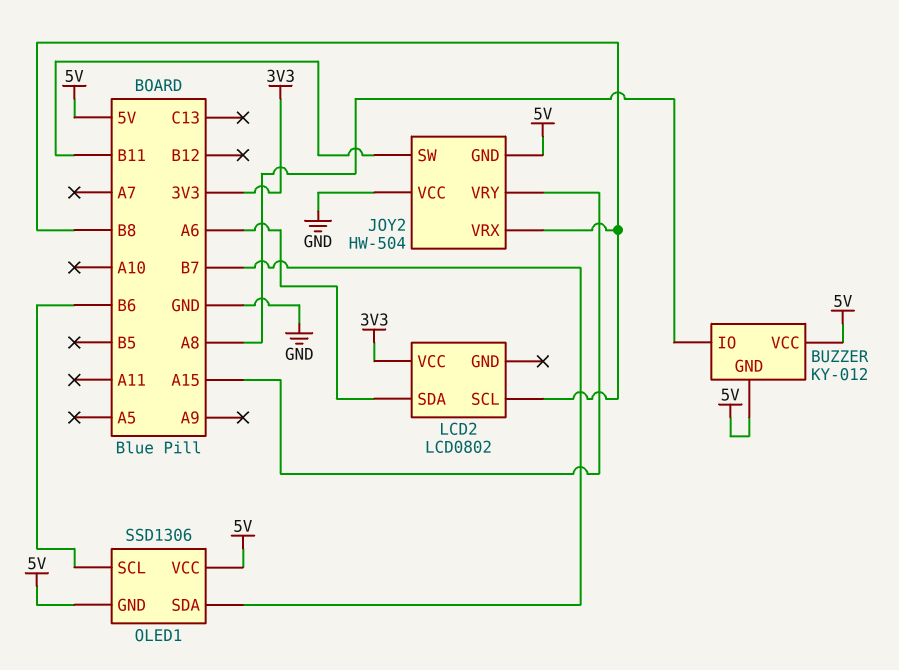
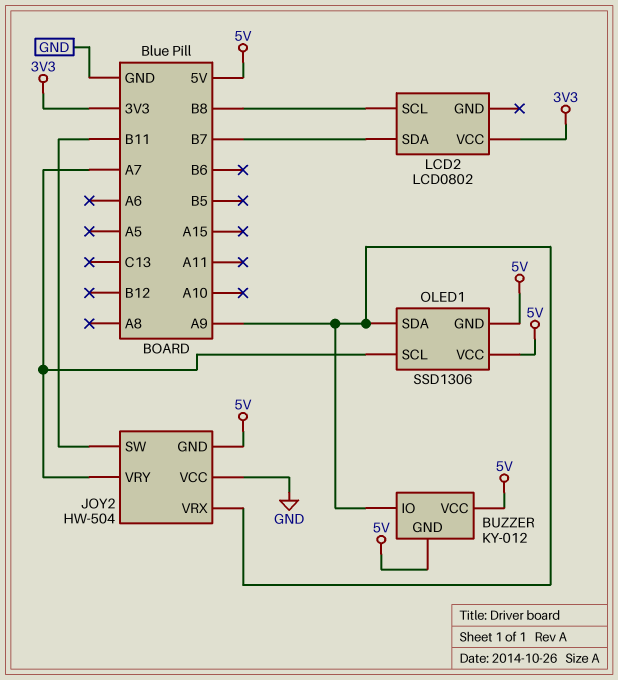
BUZZER pin IO: A8 -> A9
JOY2 pin VRX: B8 -> A9
JOY2 pin VRY: A15 -> A7
LCD2 pin SDA: A6 -> B7
OLED1 pin SCL: B6 -> A7
OLED1 pin SDA: B7 -> A9

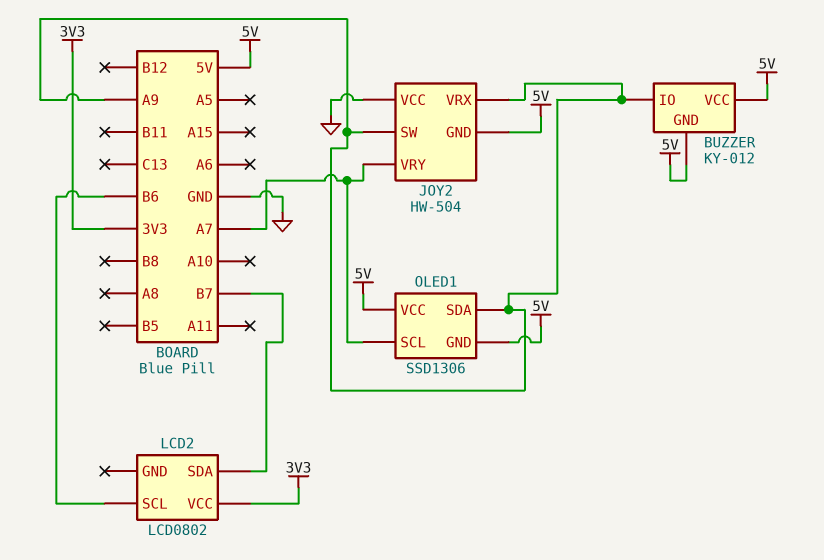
JOY2 pin SW: B11 -> A9
LCD2 pin SCL: B8 -> B6

